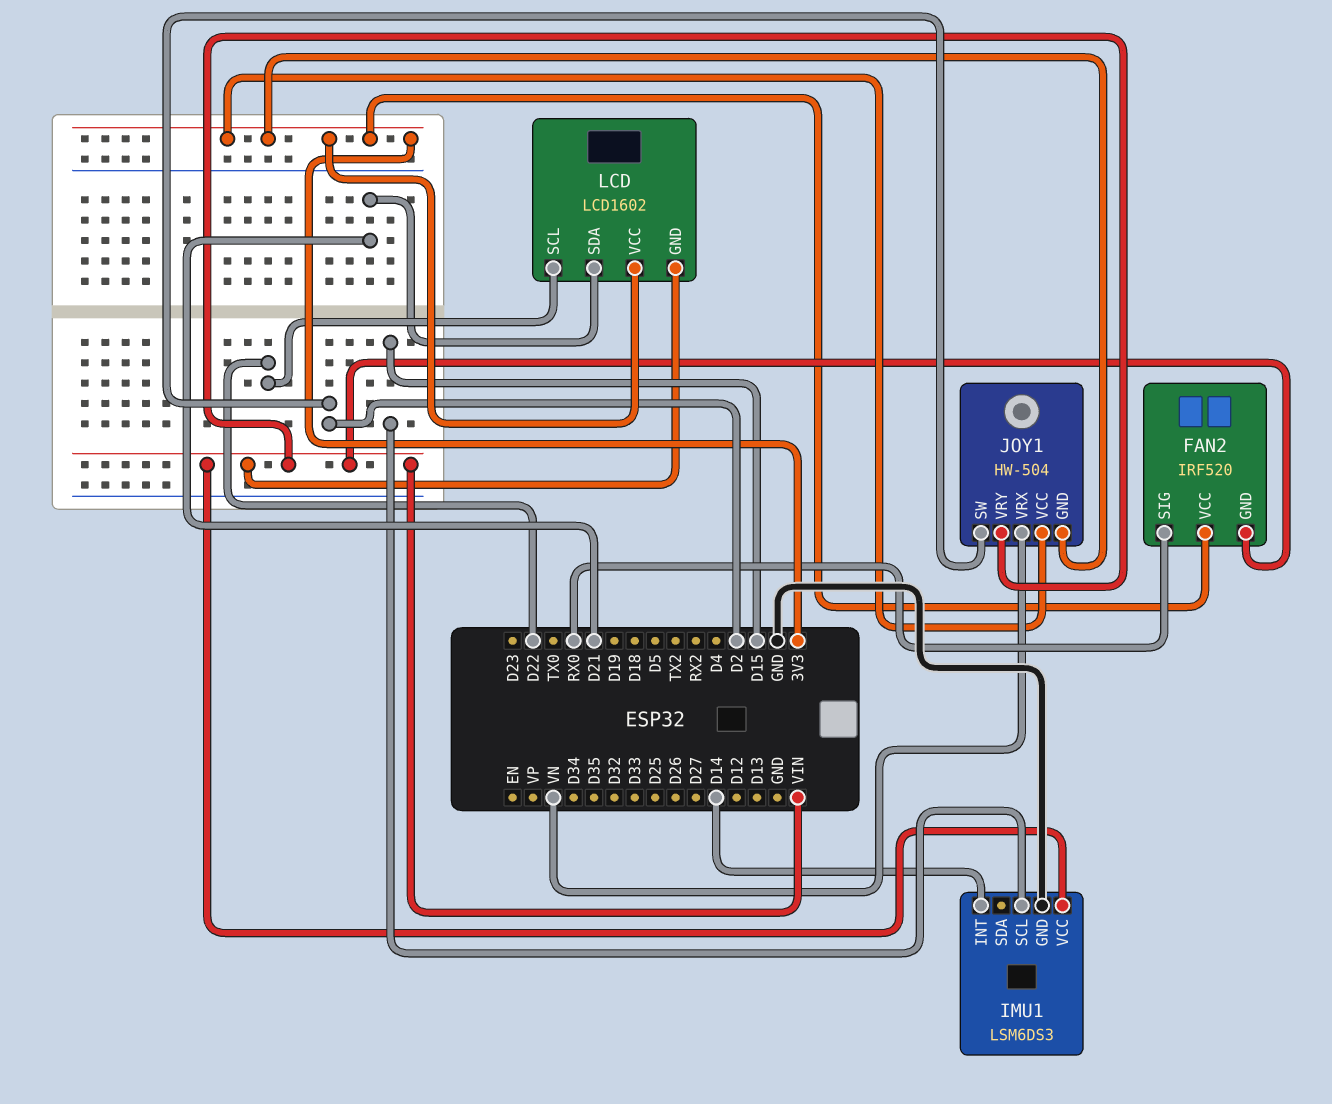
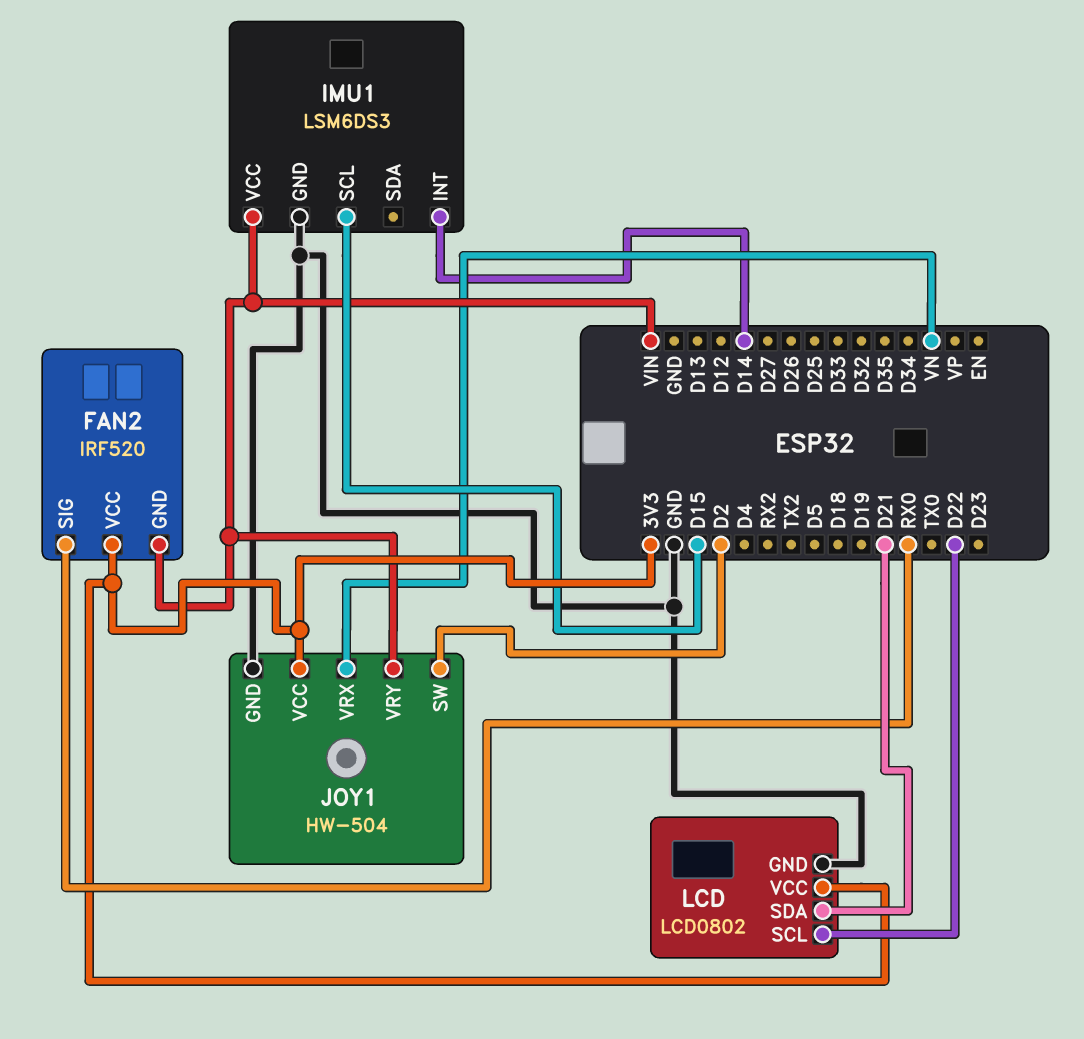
JOY1 pin GND: 3V3 -> GND
LCD: LCD1602 -> LCD0802
LCD pin GND: VIN -> GND

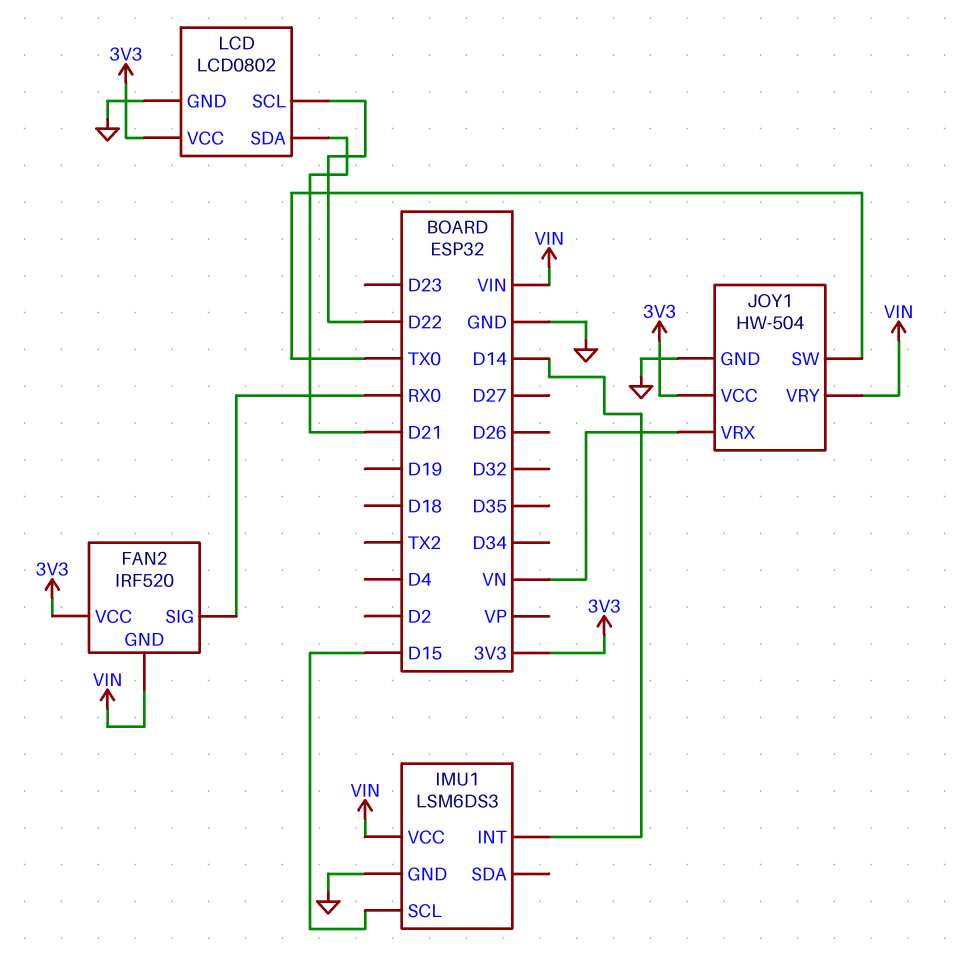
JOY1 pin SW: D2 -> TX0

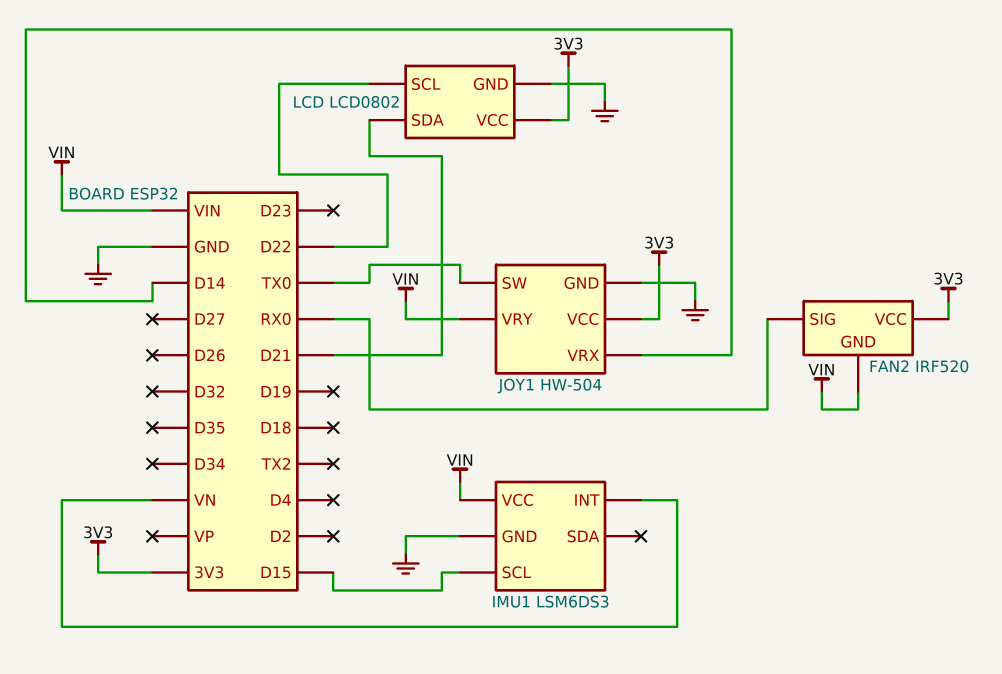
IMU1 pin INT: D14 -> VN
JOY1 pin VRX: VN -> D14

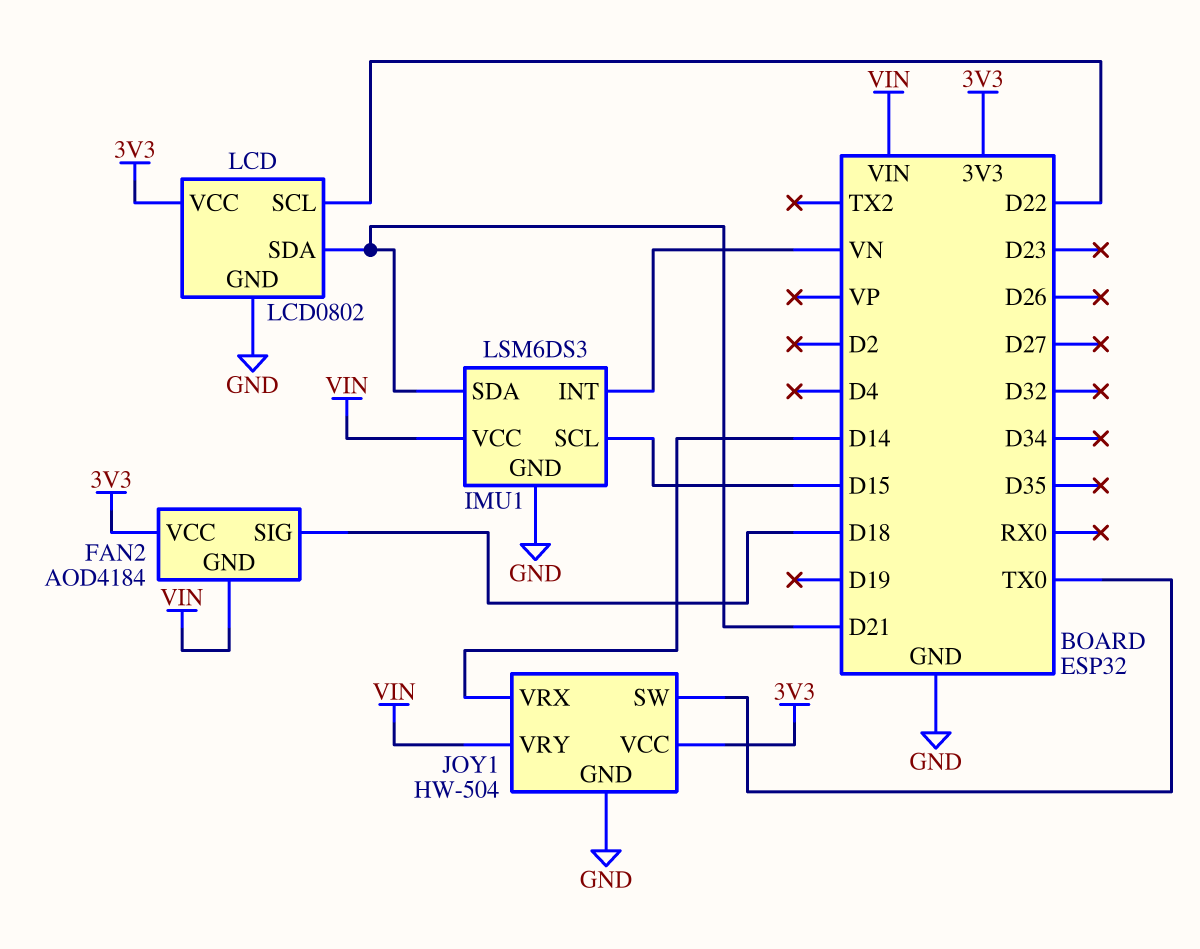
FAN2: IRF520 -> AOD4184
FAN2 pin SIG: RX0 -> D18
IMU1 pin SDA: none -> D21

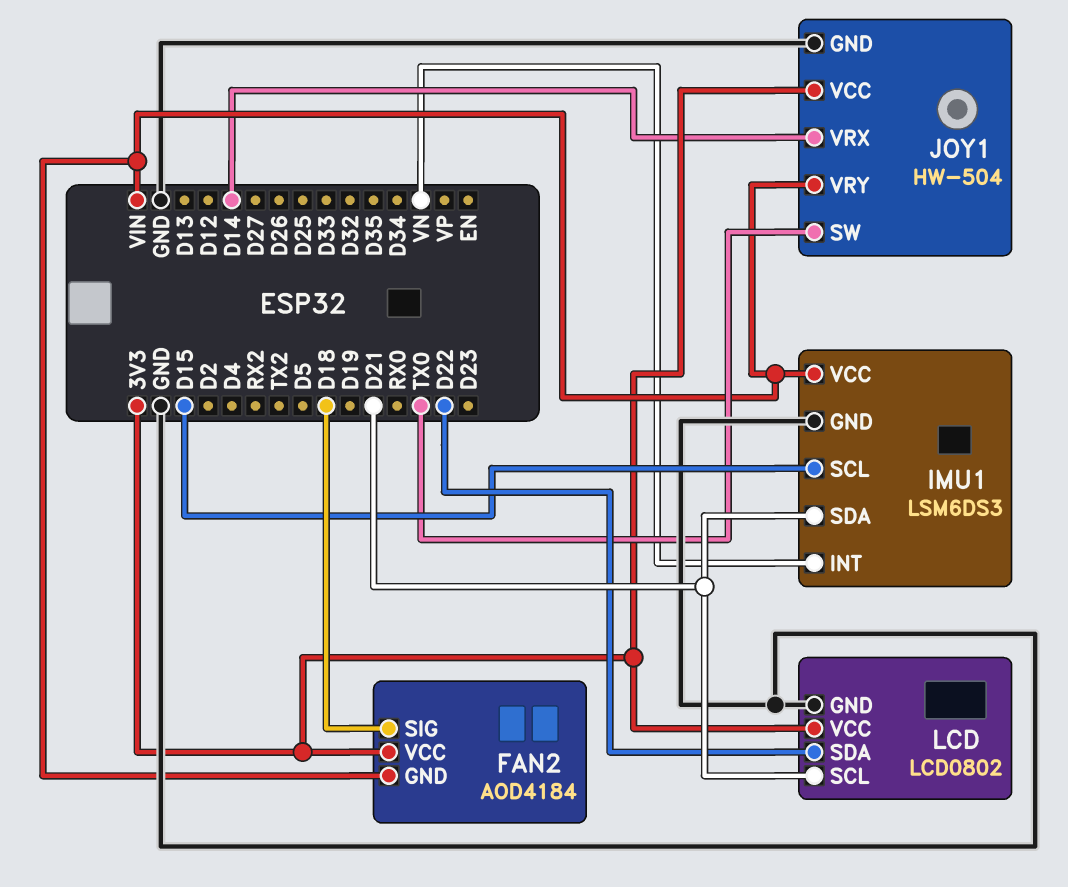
LCD pin SCL: D22 -> D21
LCD pin SDA: D21 -> D22

